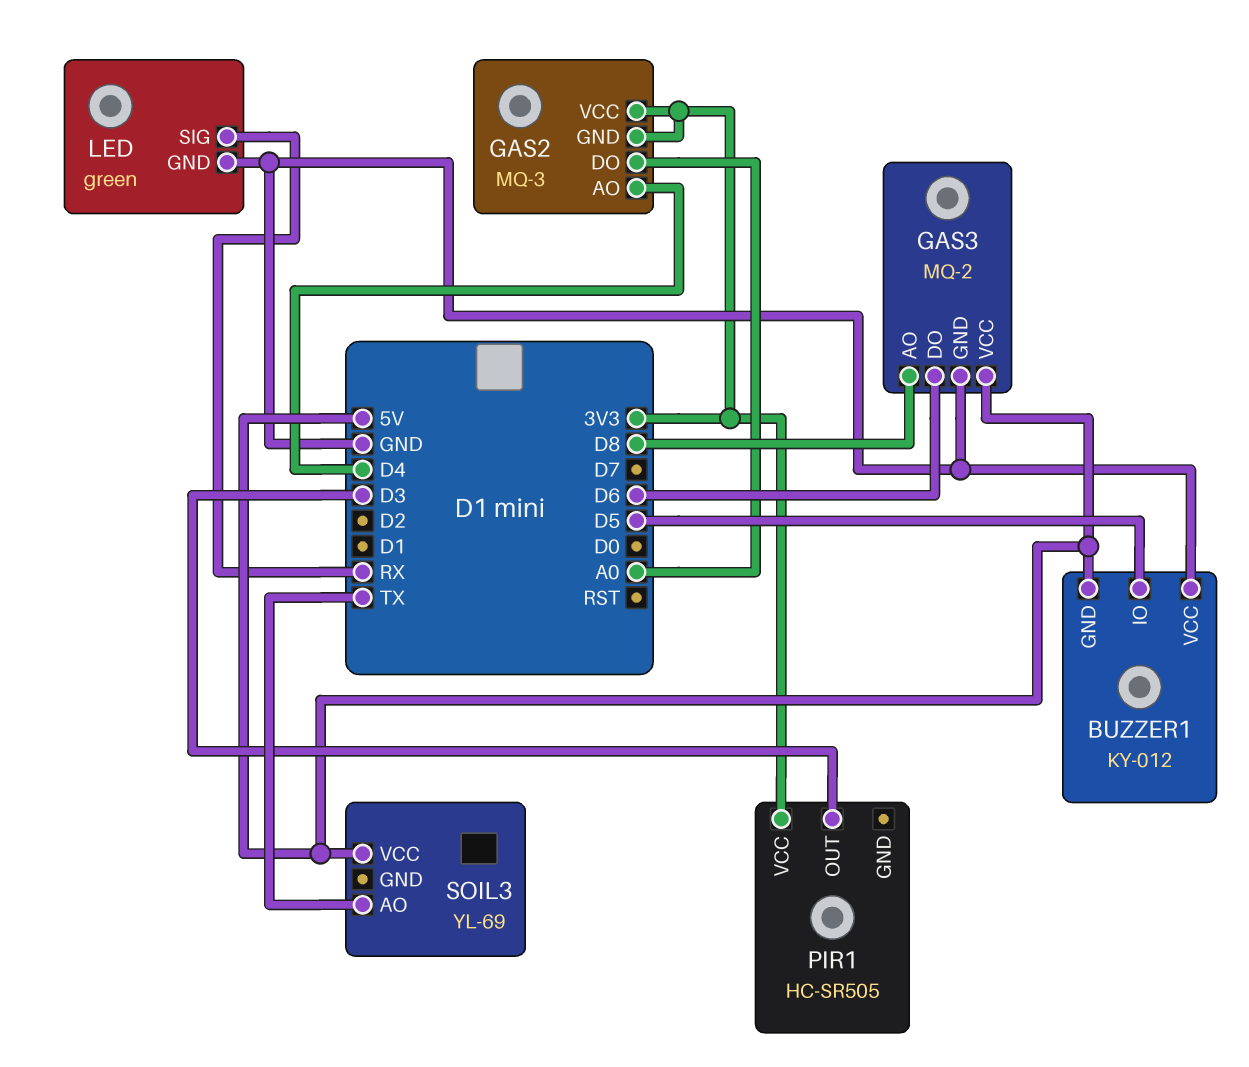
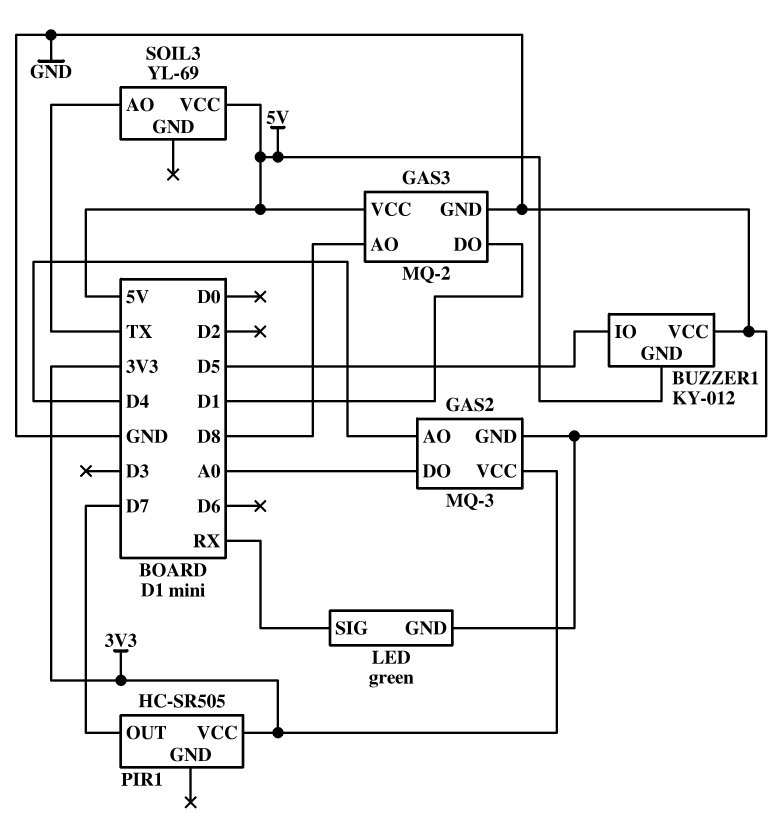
GAS2 pin GND: 3V3 -> GND
GAS3 pin DO: D6 -> D1
PIR1 pin OUT: D3 -> D7

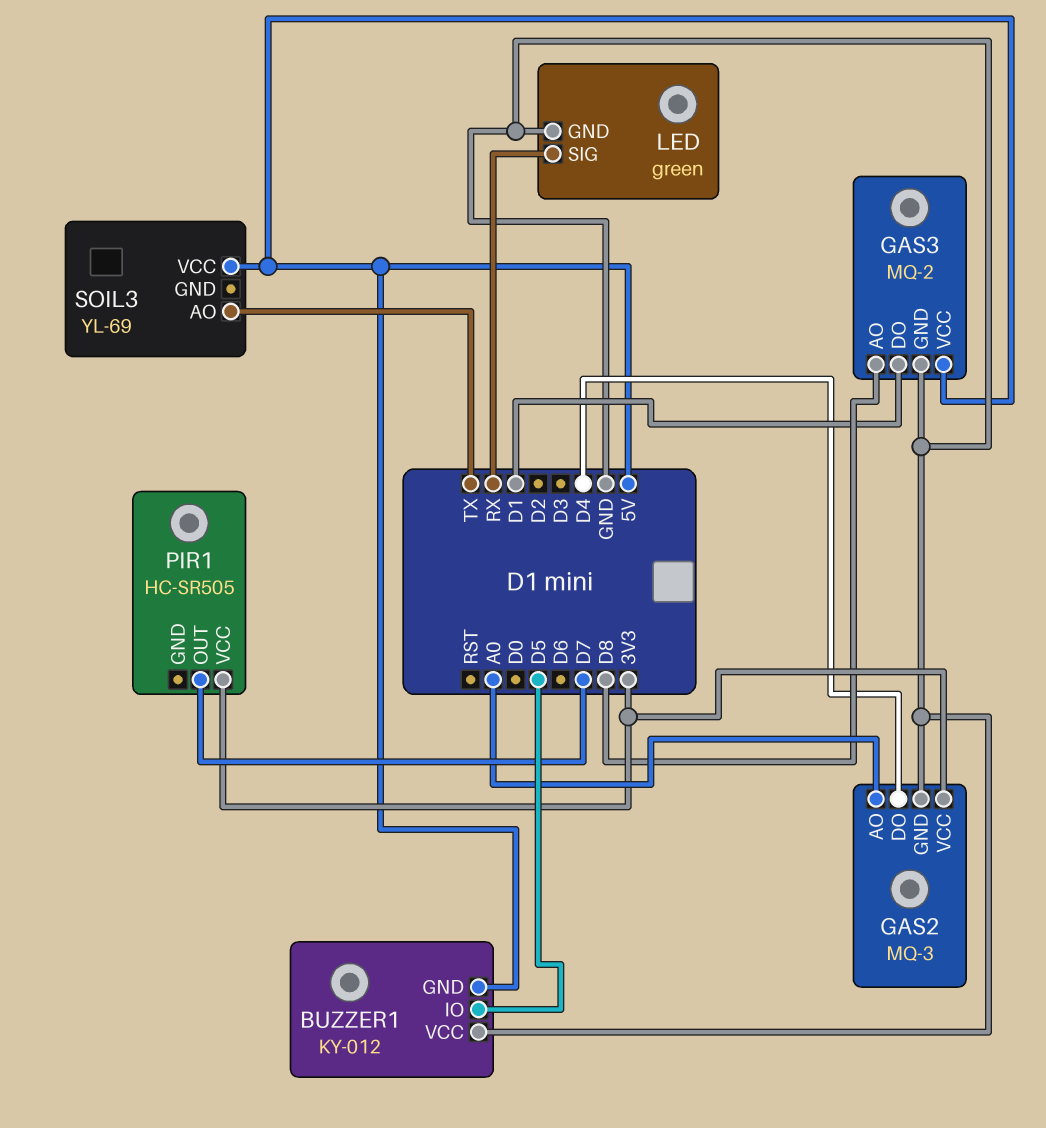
GAS2 pin AO: D4 -> A0
GAS2 pin DO: A0 -> D4

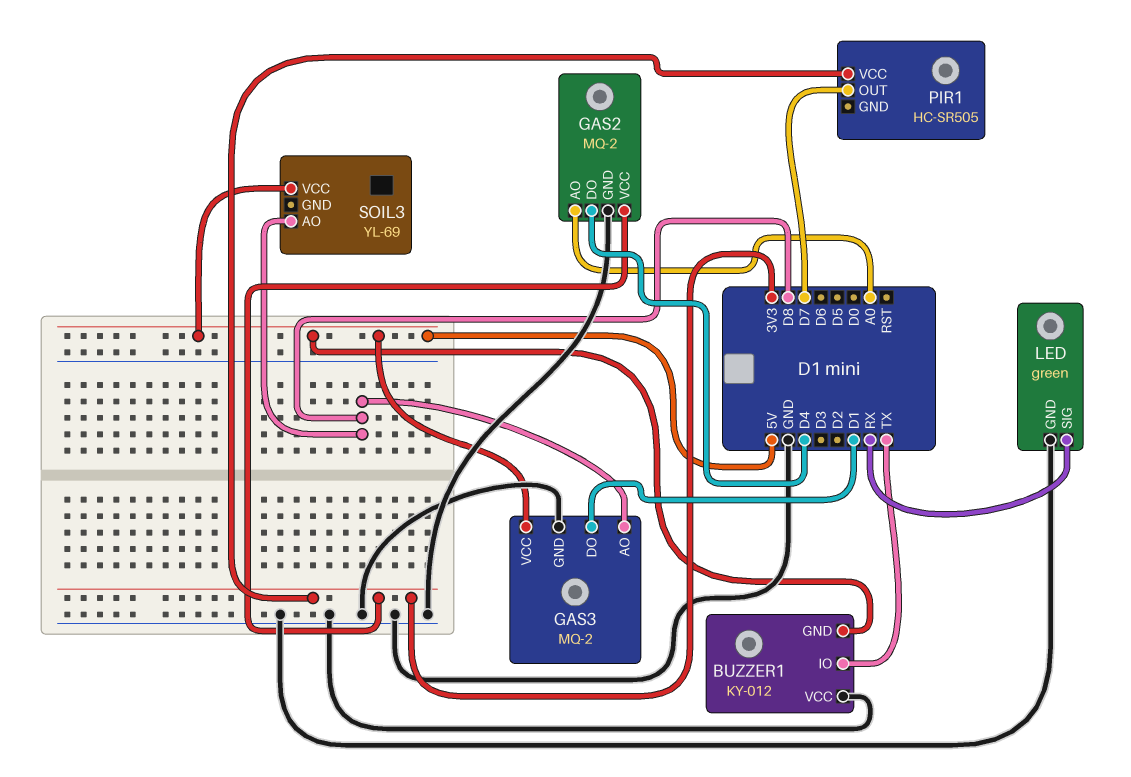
BUZZER1 pin IO: D5 -> TX
GAS2: MQ-3 -> MQ-2
SOIL3 pin AO: TX -> D8

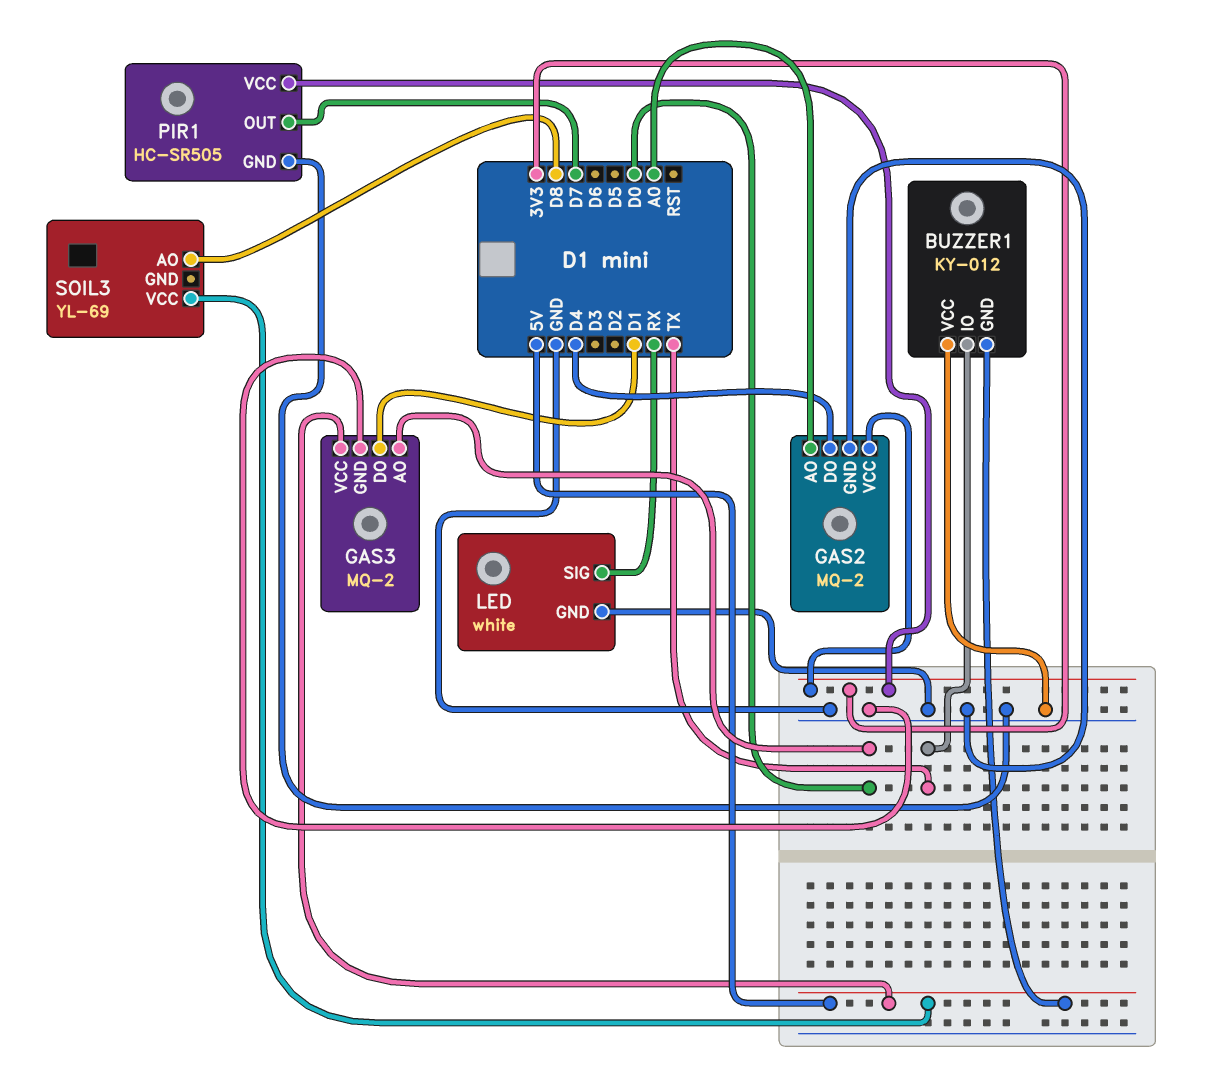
GAS3 pin AO: D8 -> D0
LED: green -> white
PIR1 pin GND: none -> GND

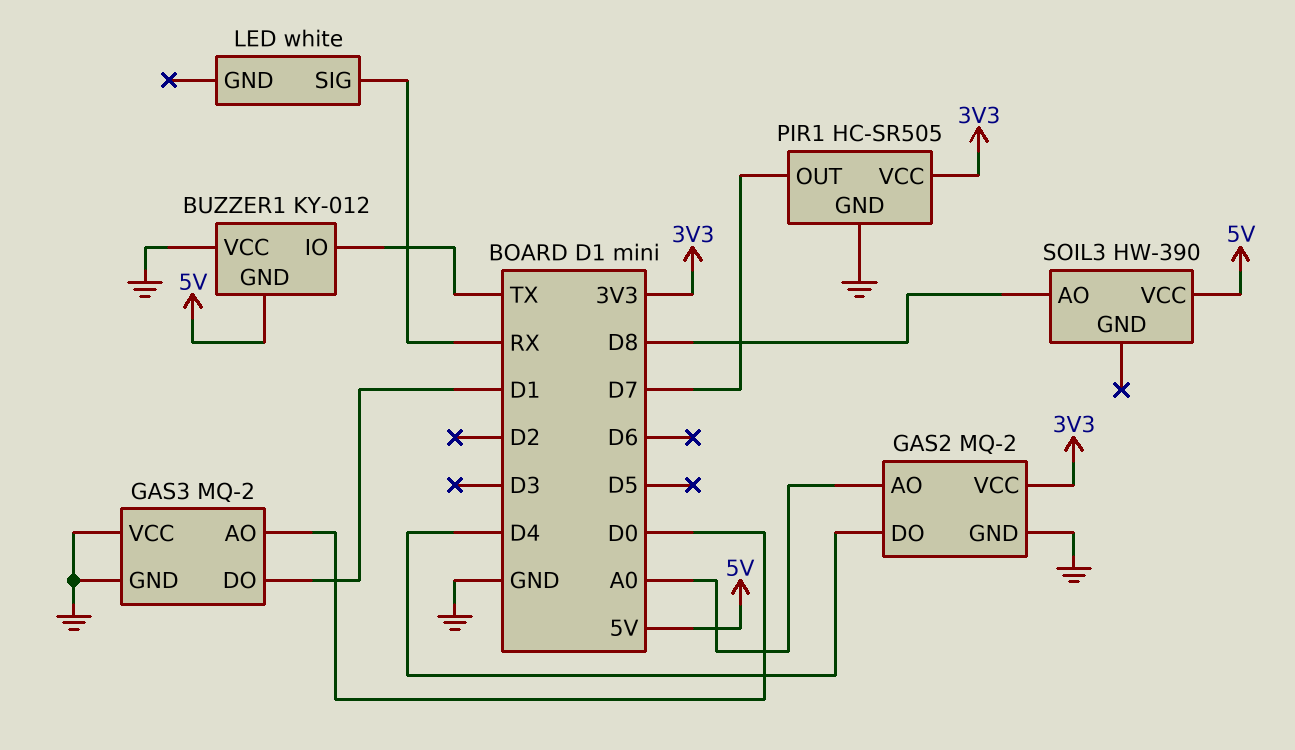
GAS3 pin VCC: 5V -> GND
LED pin GND: GND -> none
SOIL3: YL-69 -> HW-390

